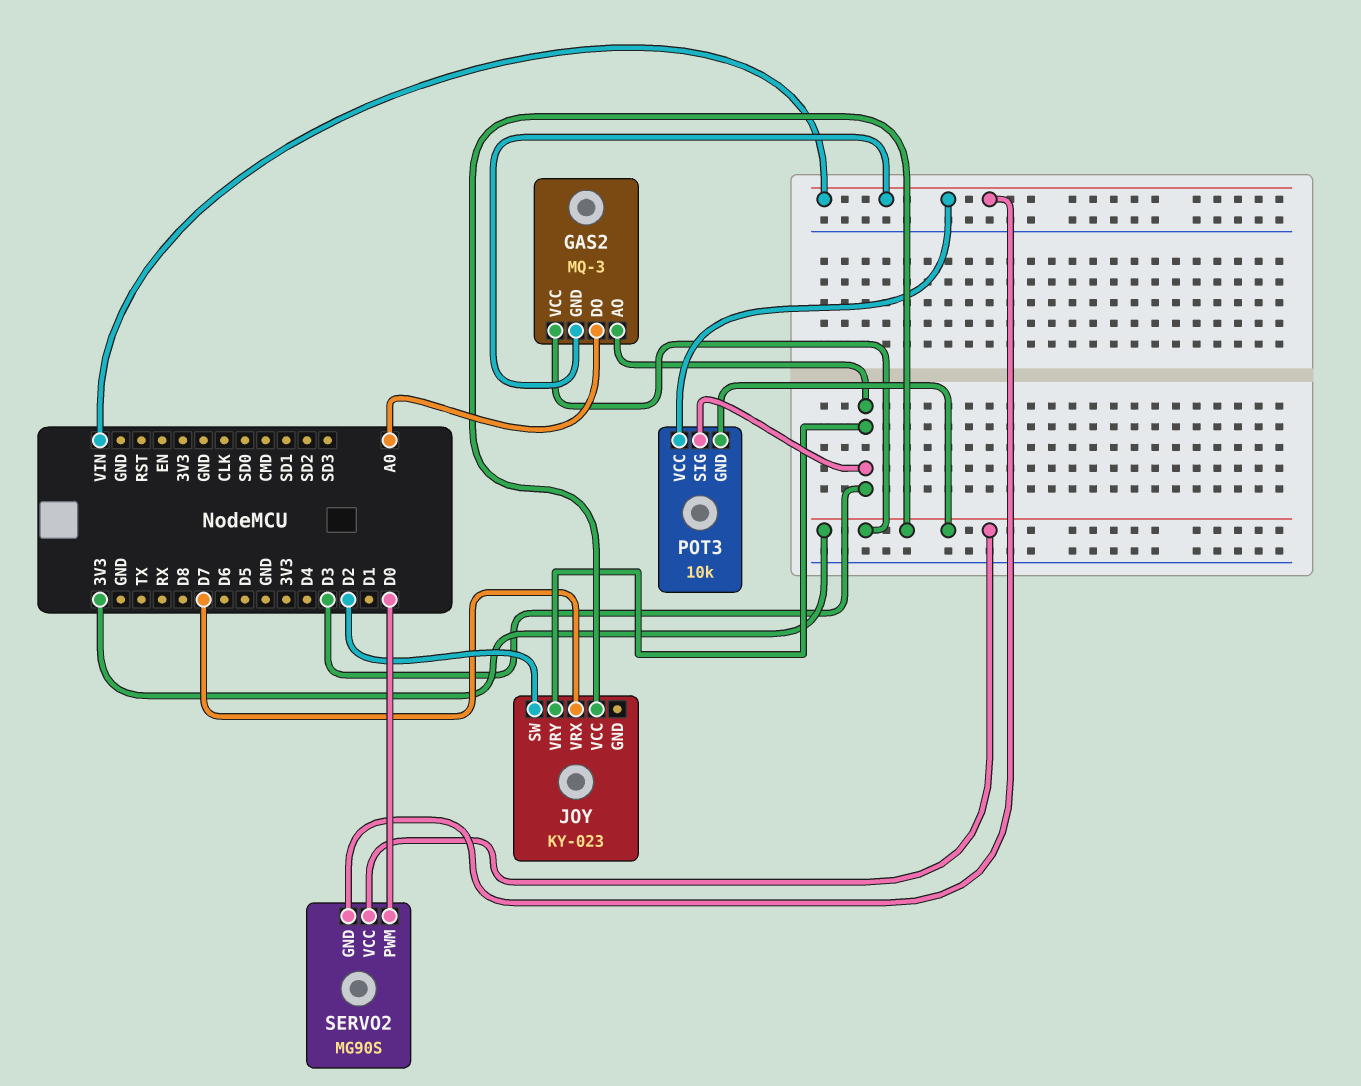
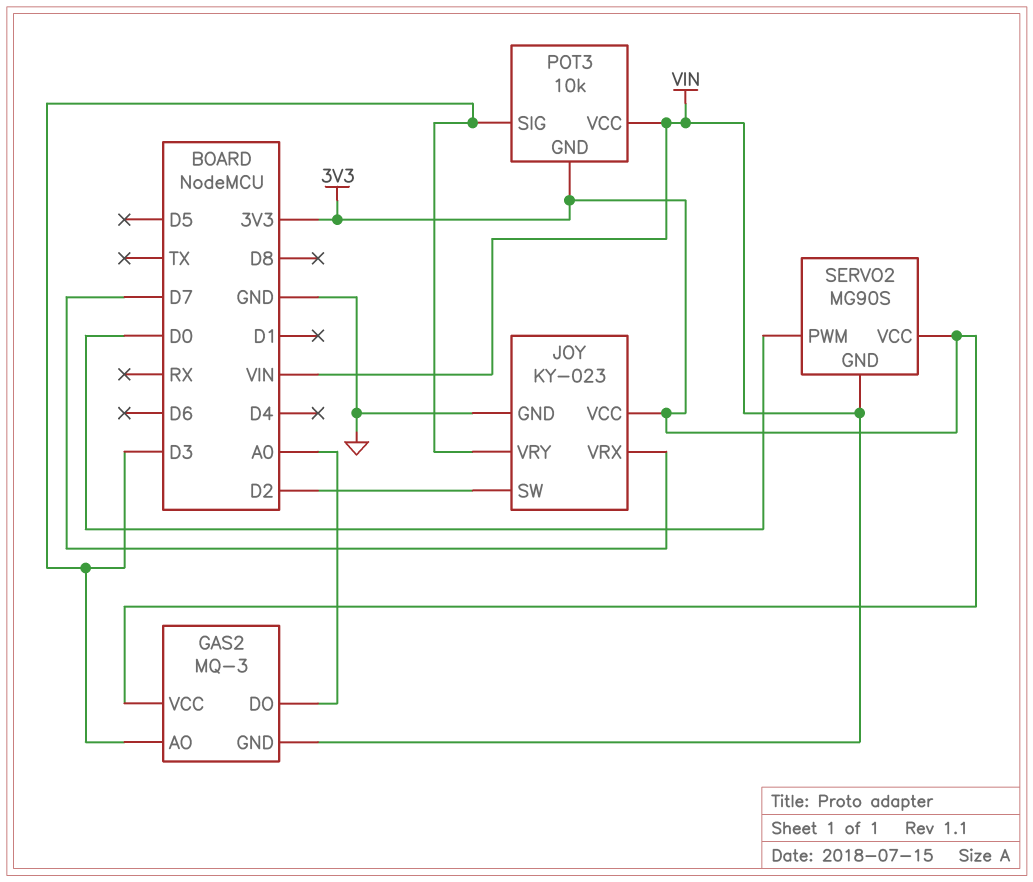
JOY pin GND: none -> GND

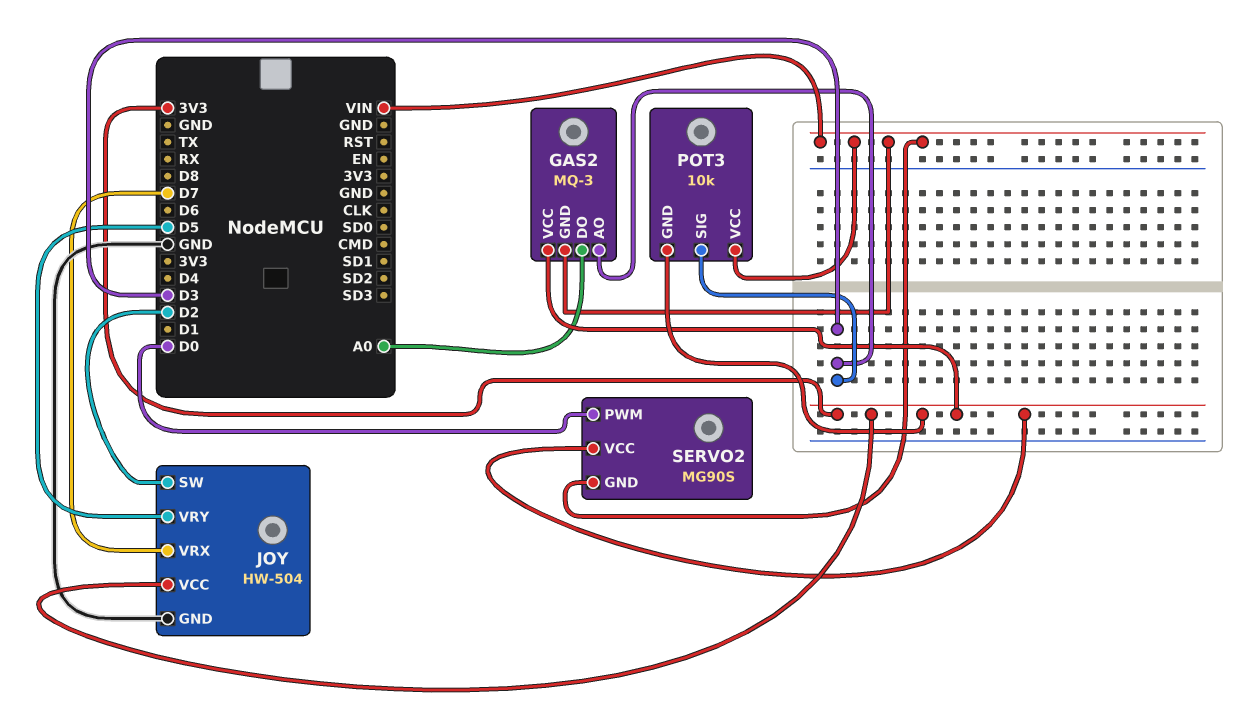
JOY: KY-023 -> HW-504
JOY pin VRY: D3 -> D5

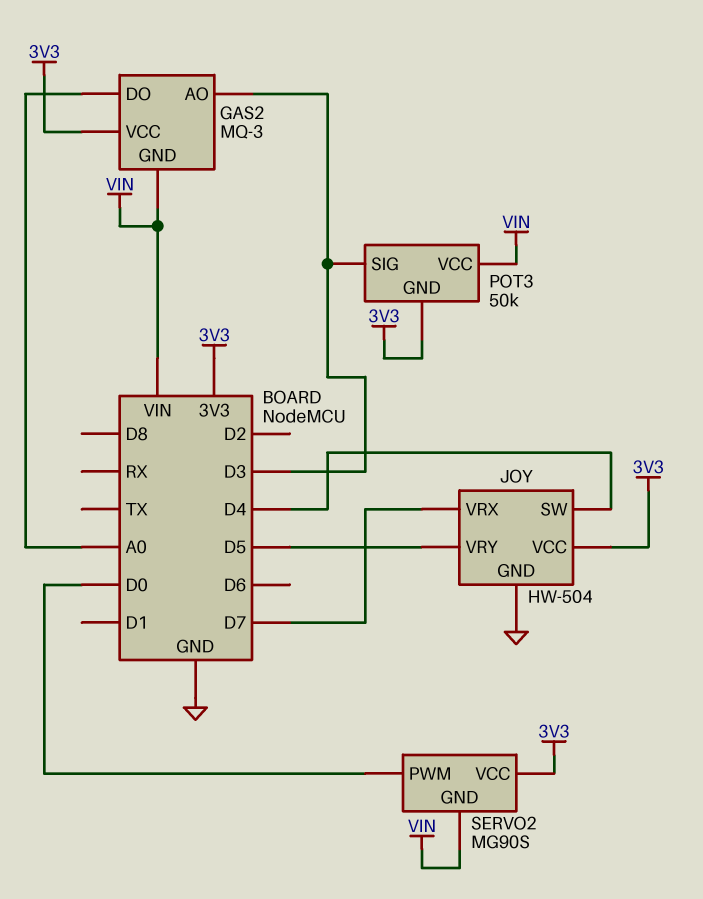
JOY pin SW: D2 -> D4
POT3: 10k -> 50k

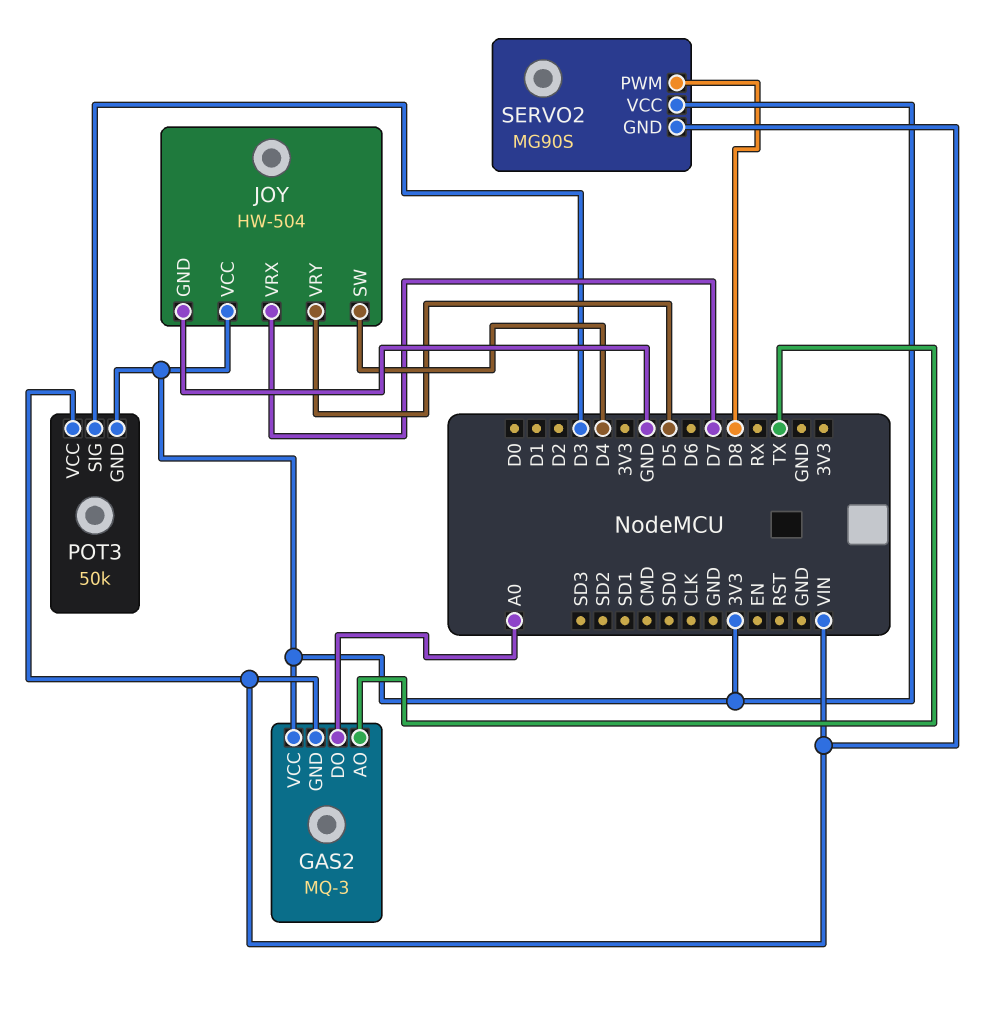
GAS2 pin AO: D3 -> TX
SERVO2 pin PWM: D0 -> D8

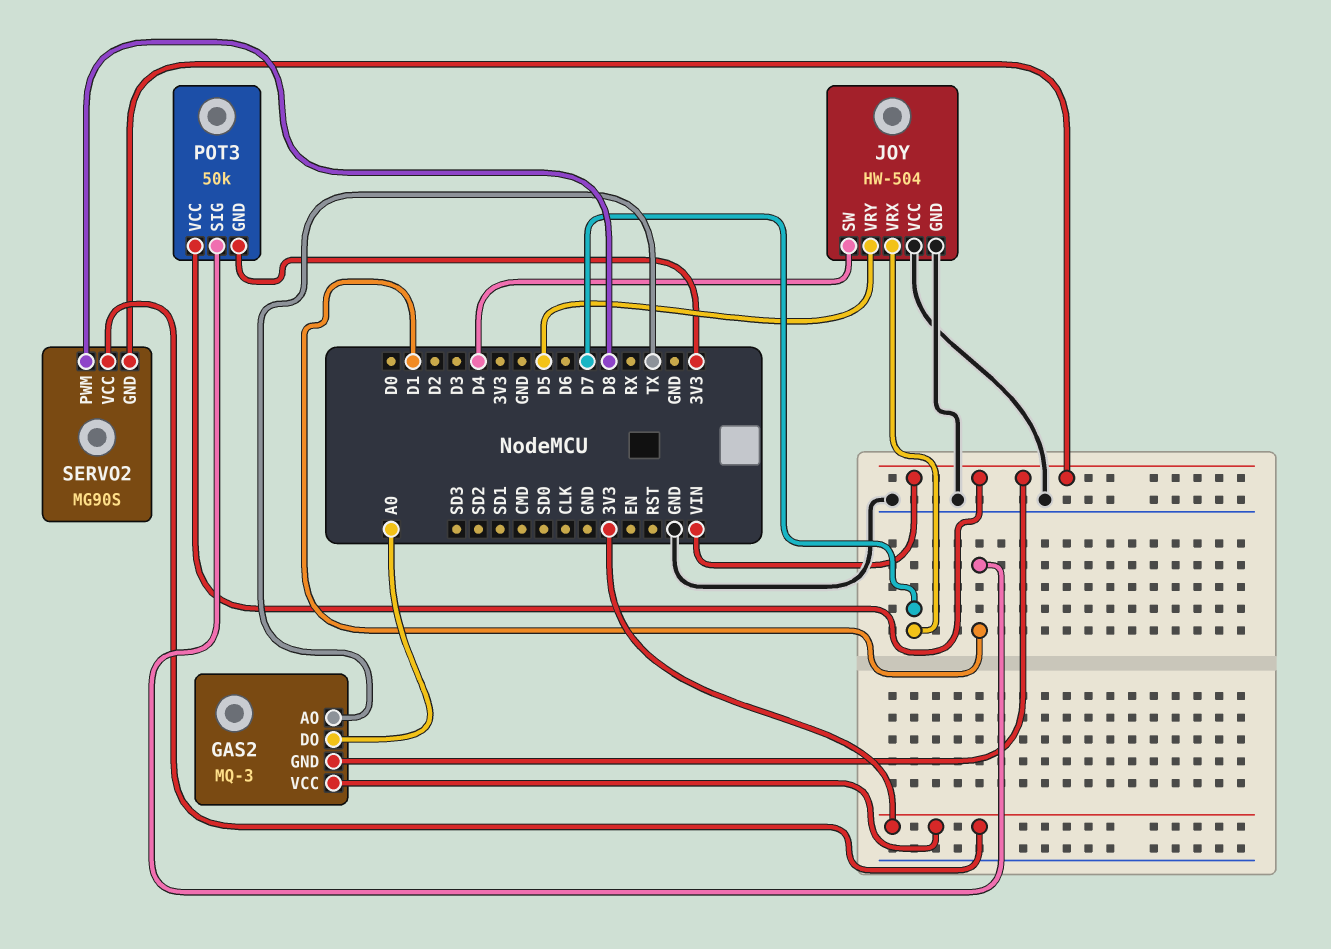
JOY pin VCC: 3V3 -> GND
POT3 pin SIG: D3 -> D1

